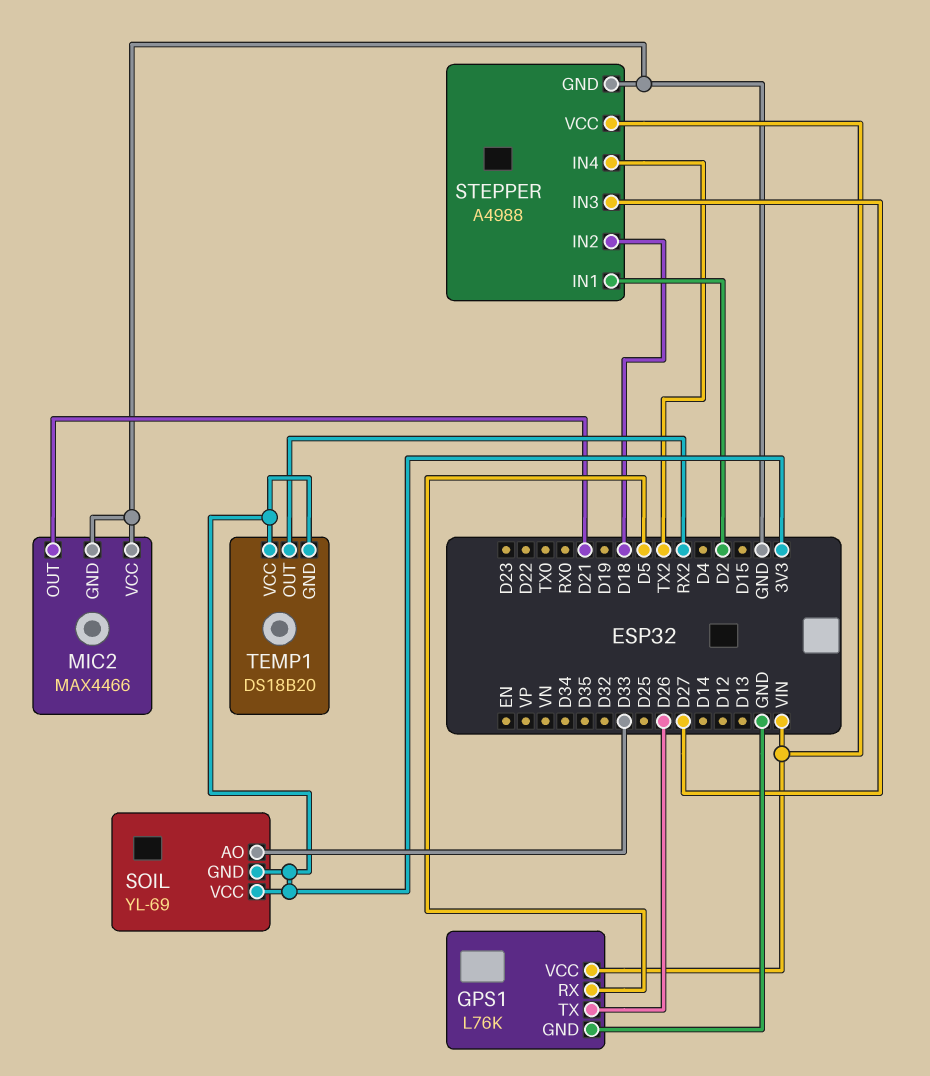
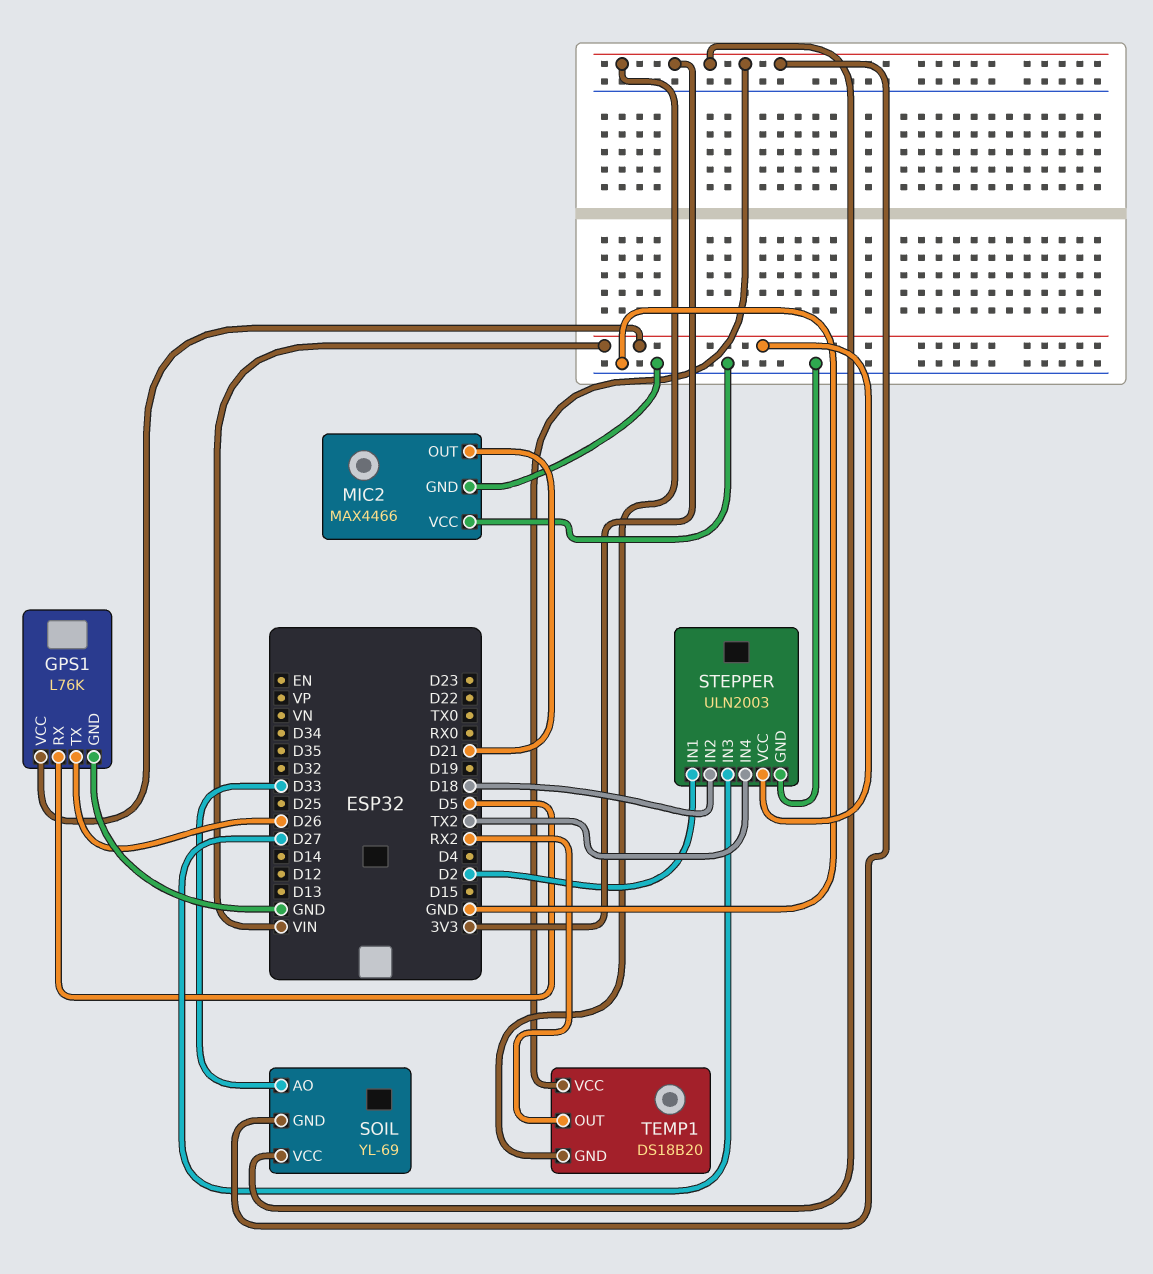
STEPPER: A4988 -> ULN2003

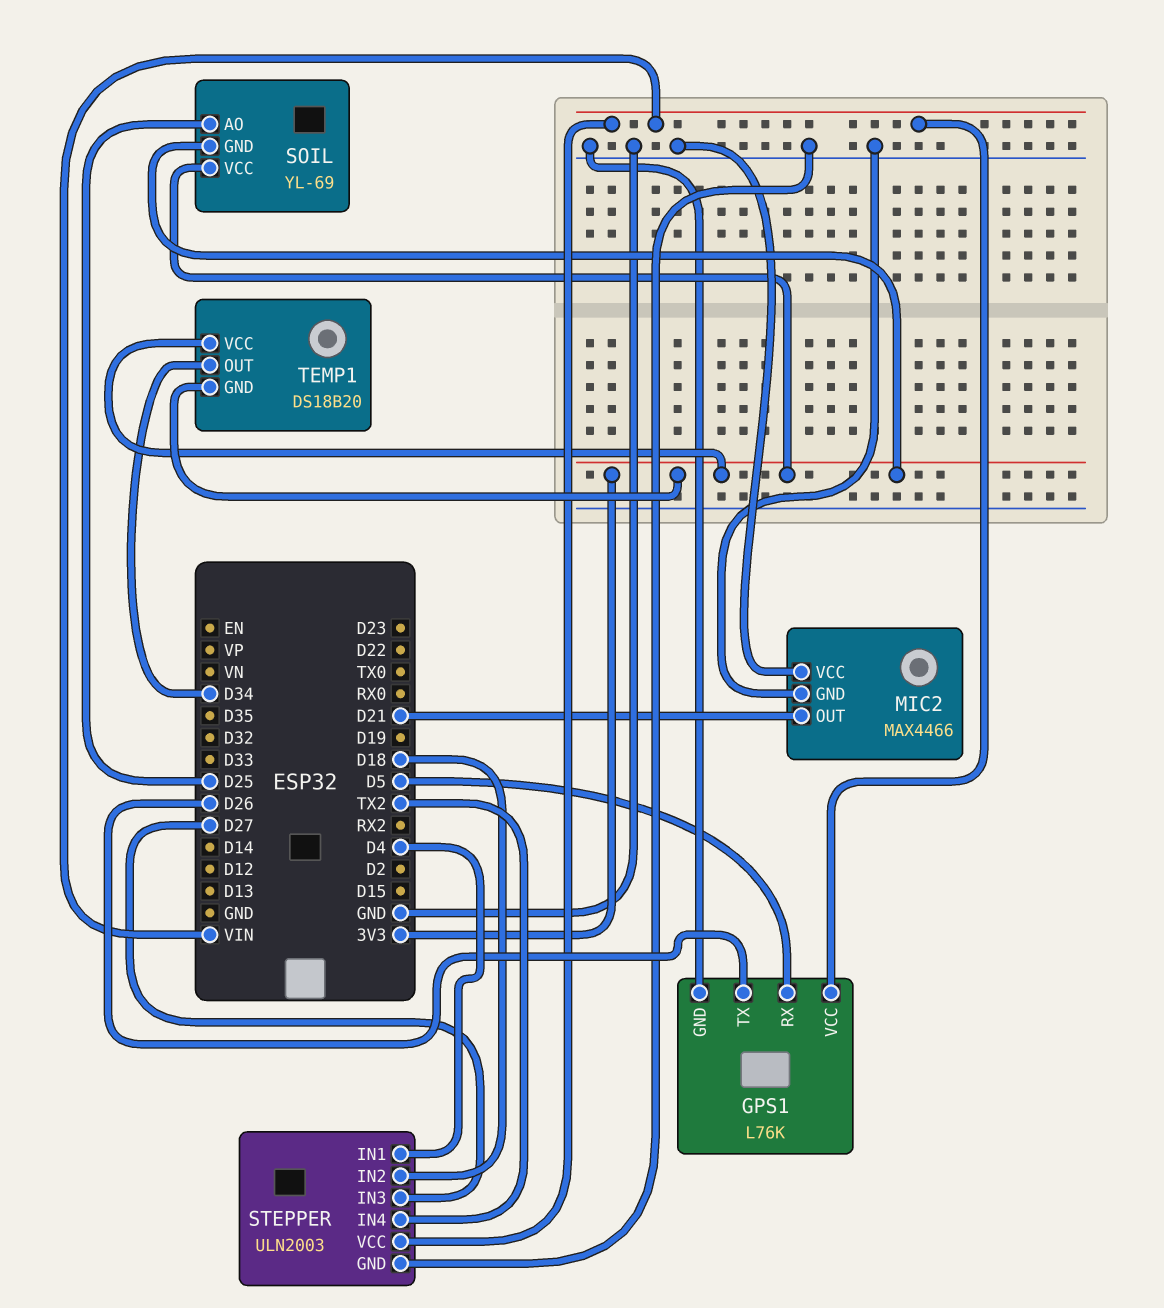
SOIL pin AO: D33 -> D25
STEPPER pin IN1: D2 -> D4
TEMP1 pin OUT: RX2 -> D34

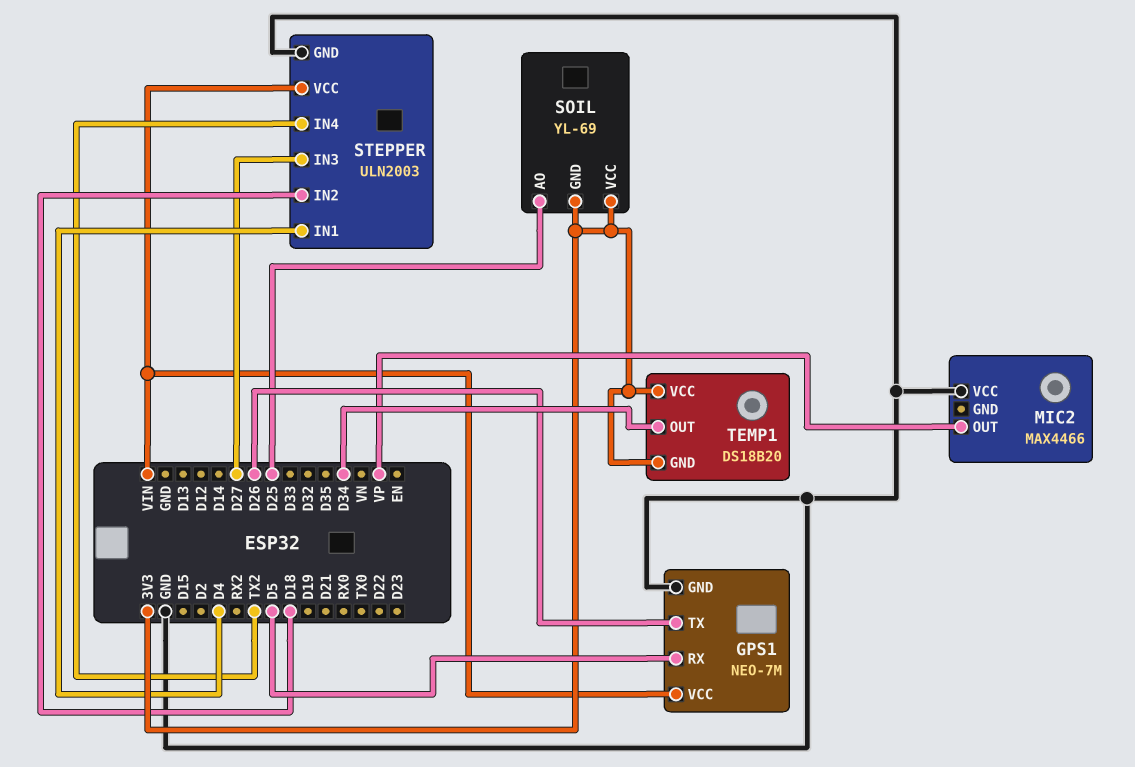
GPS1: L76K -> NEO-7M
MIC2 pin GND: GND -> none
MIC2 pin OUT: D21 -> VP

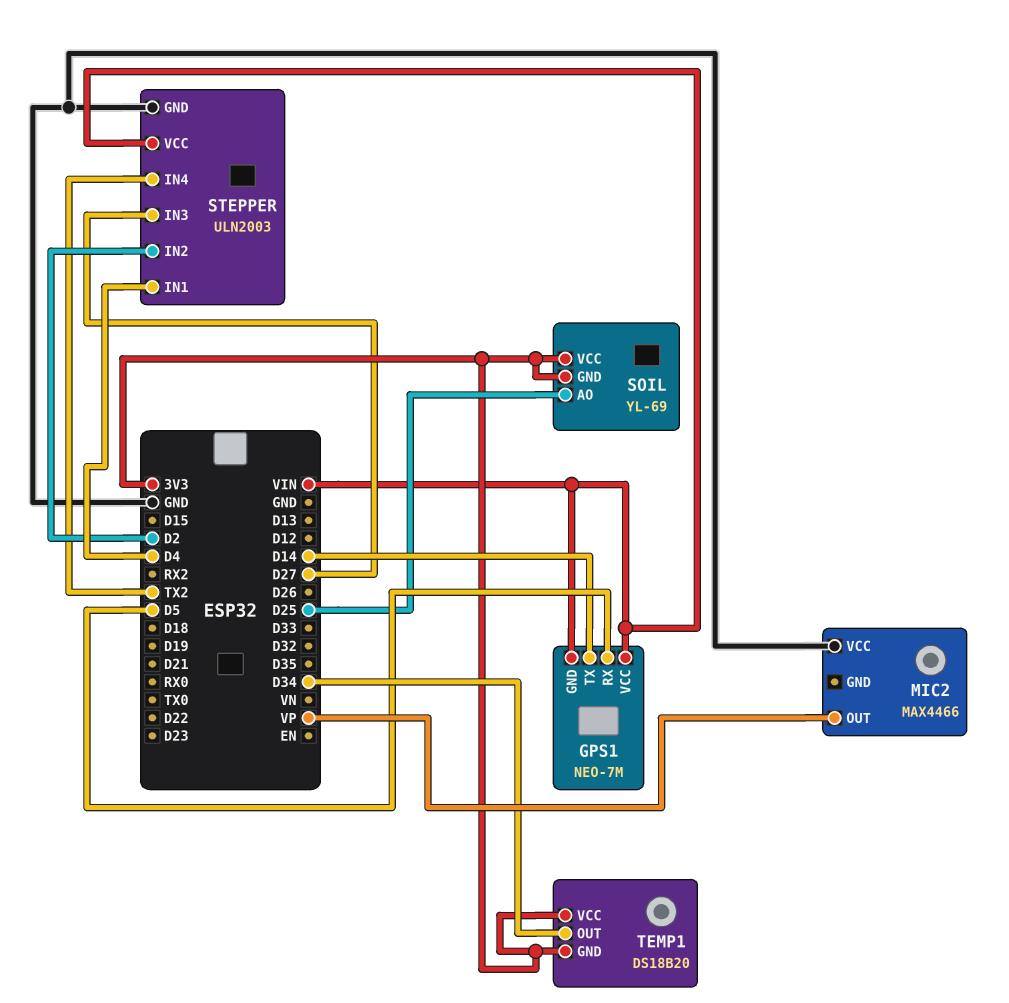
GPS1 pin GND: GND -> VIN
GPS1 pin TX: D26 -> D14
STEPPER pin IN2: D18 -> D2

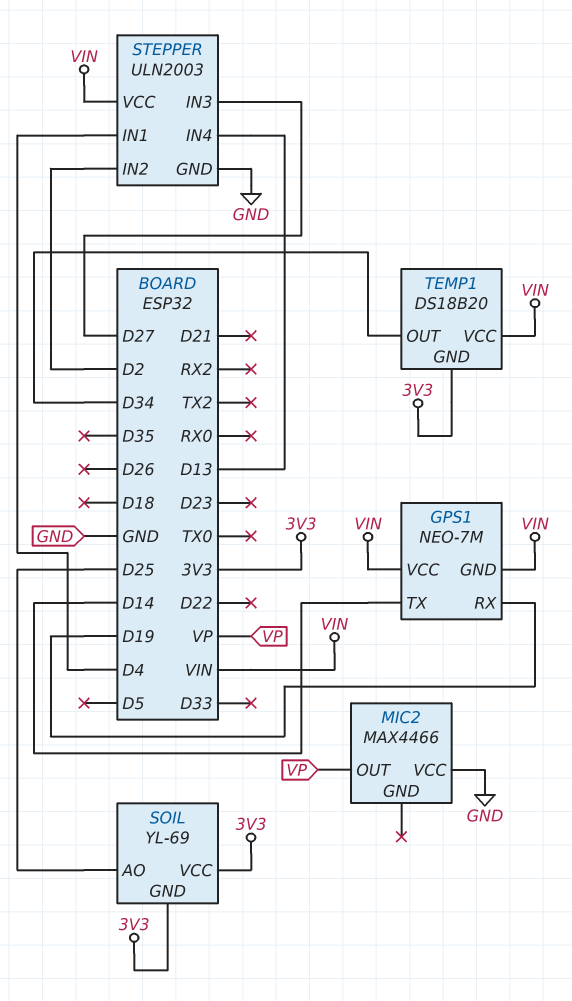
GPS1 pin RX: D5 -> D19
STEPPER pin IN4: TX2 -> D13
TEMP1 pin VCC: 3V3 -> VIN

